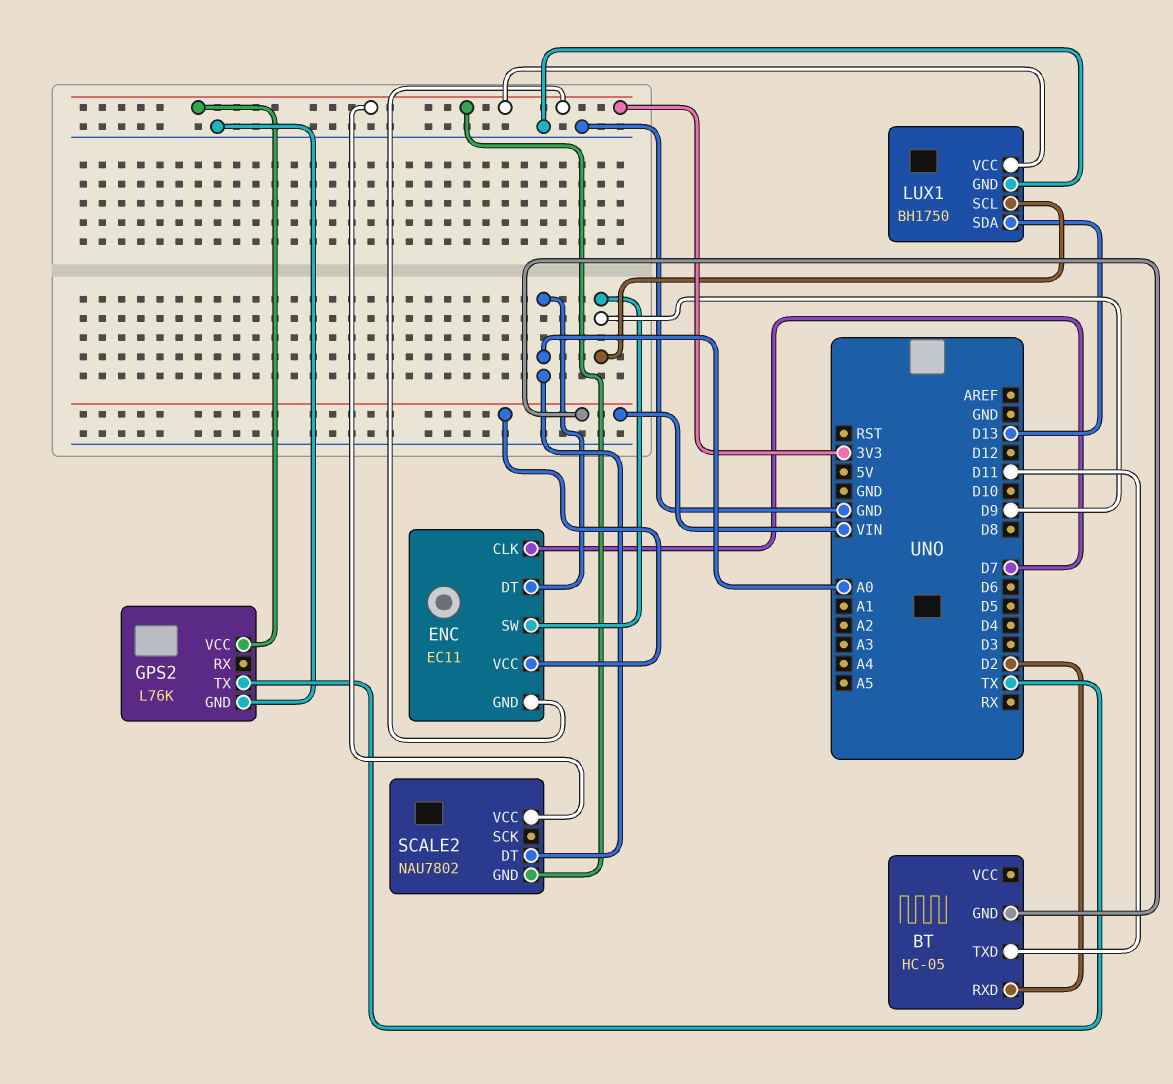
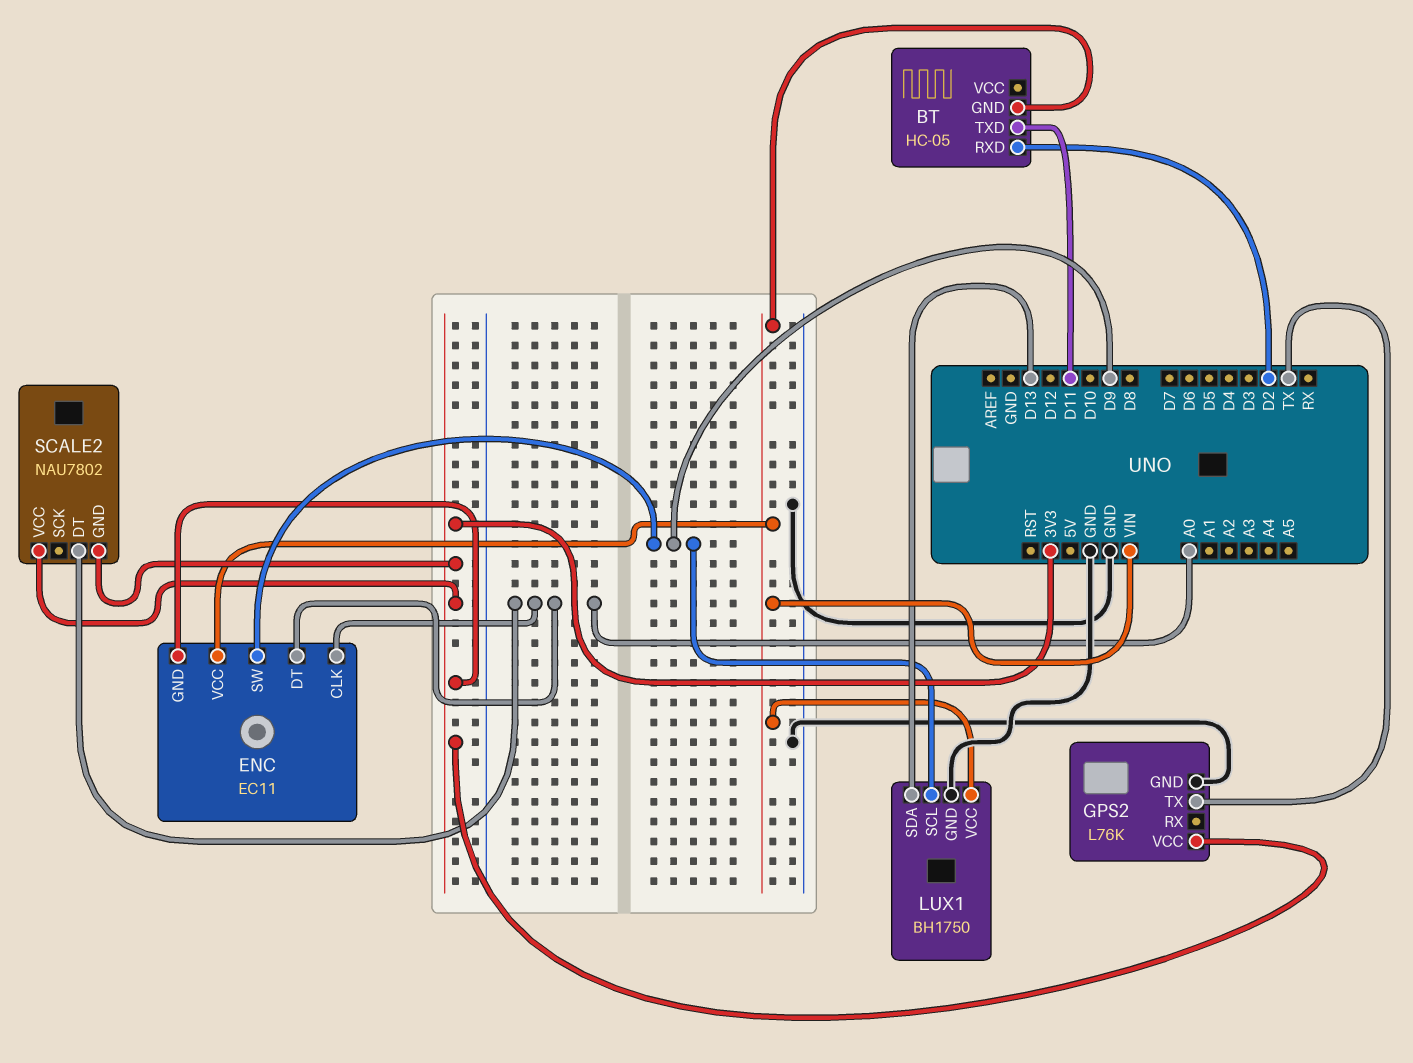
ENC pin CLK: D7 -> A0
LUX1 pin VCC: 3V3 -> VIN

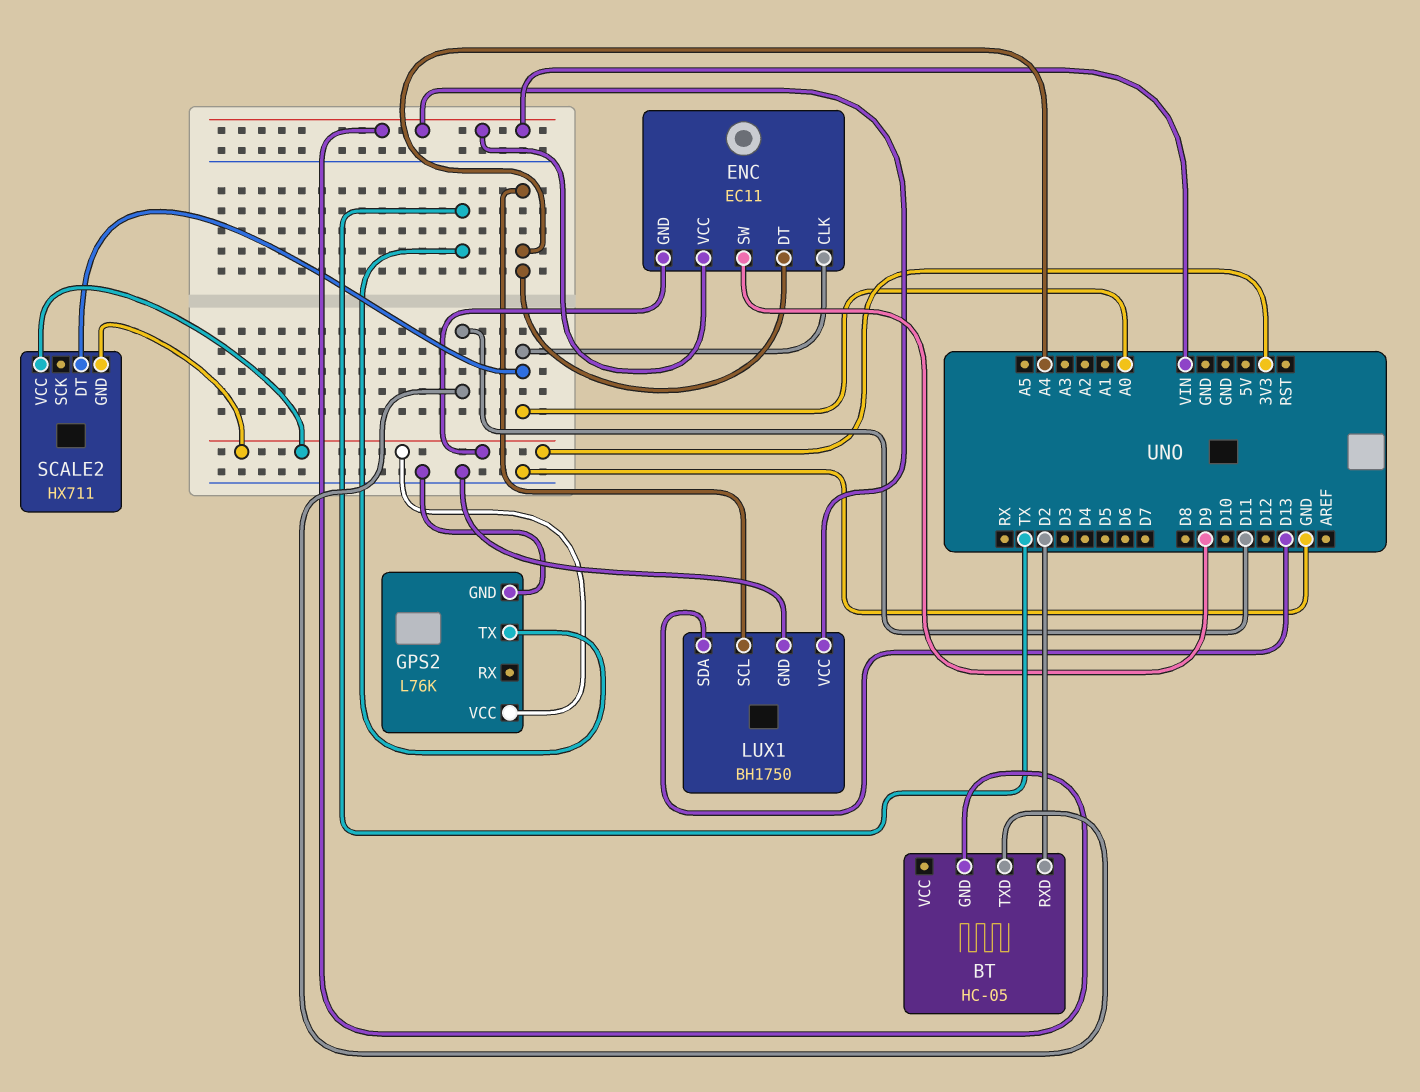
ENC pin DT: A0 -> A4
LUX1 pin SCL: D9 -> A4
SCALE2: NAU7802 -> HX711

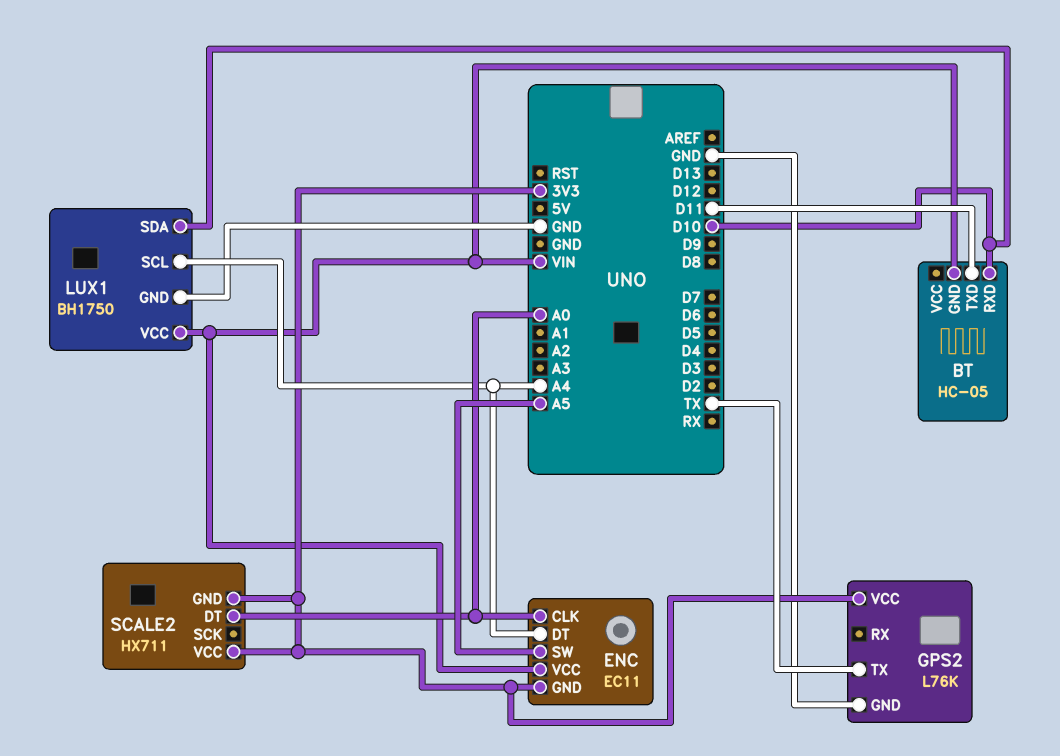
BT pin RXD: D2 -> D10
ENC pin SW: D9 -> A5
LUX1 pin SDA: D13 -> D10

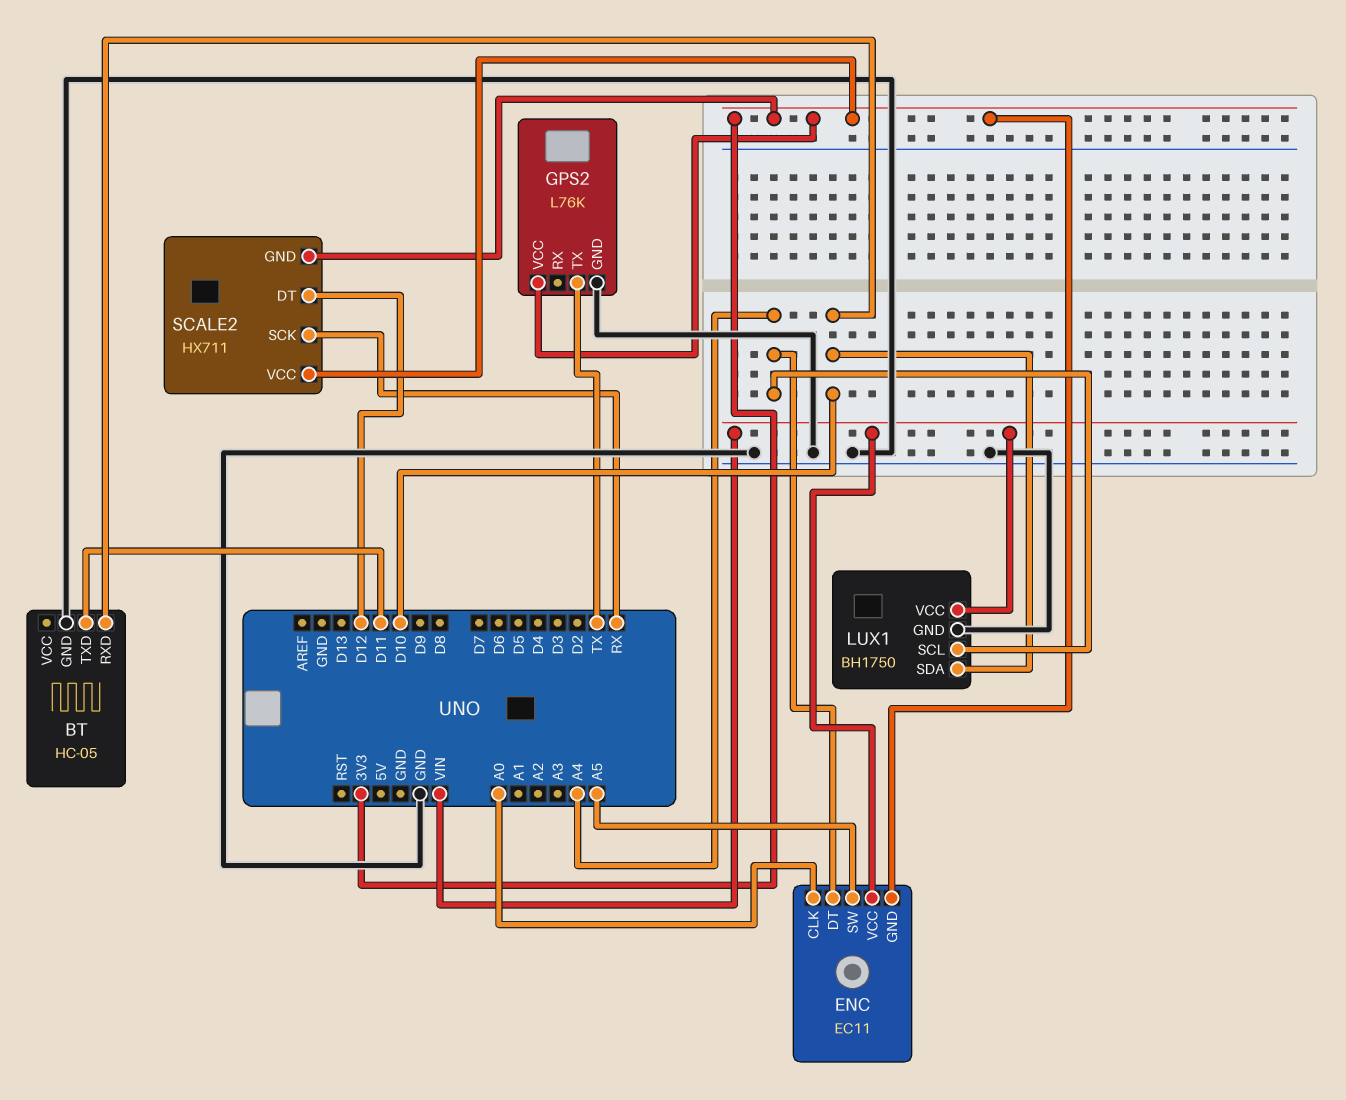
BT pin GND: VIN -> GND
SCALE2 pin DT: A0 -> D12
SCALE2 pin SCK: none -> RX

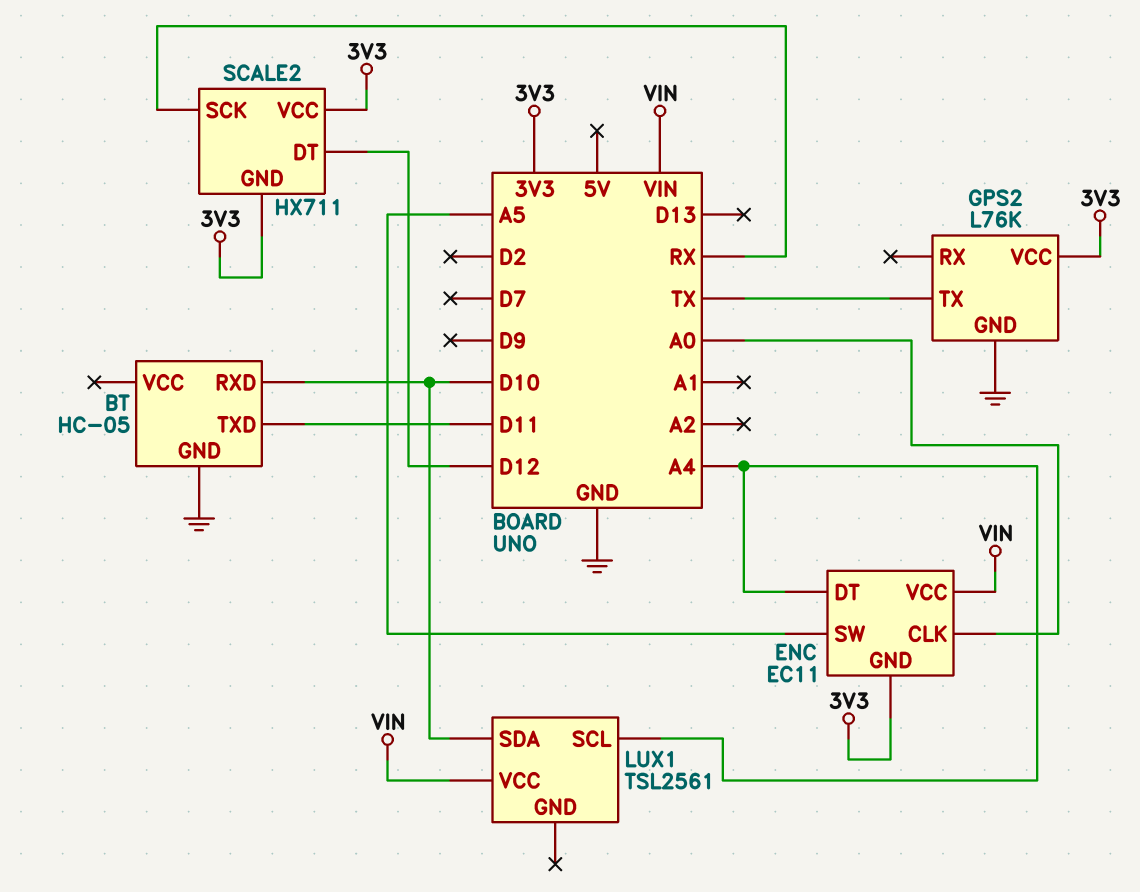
LUX1: BH1750 -> TSL2561
LUX1 pin GND: GND -> none

